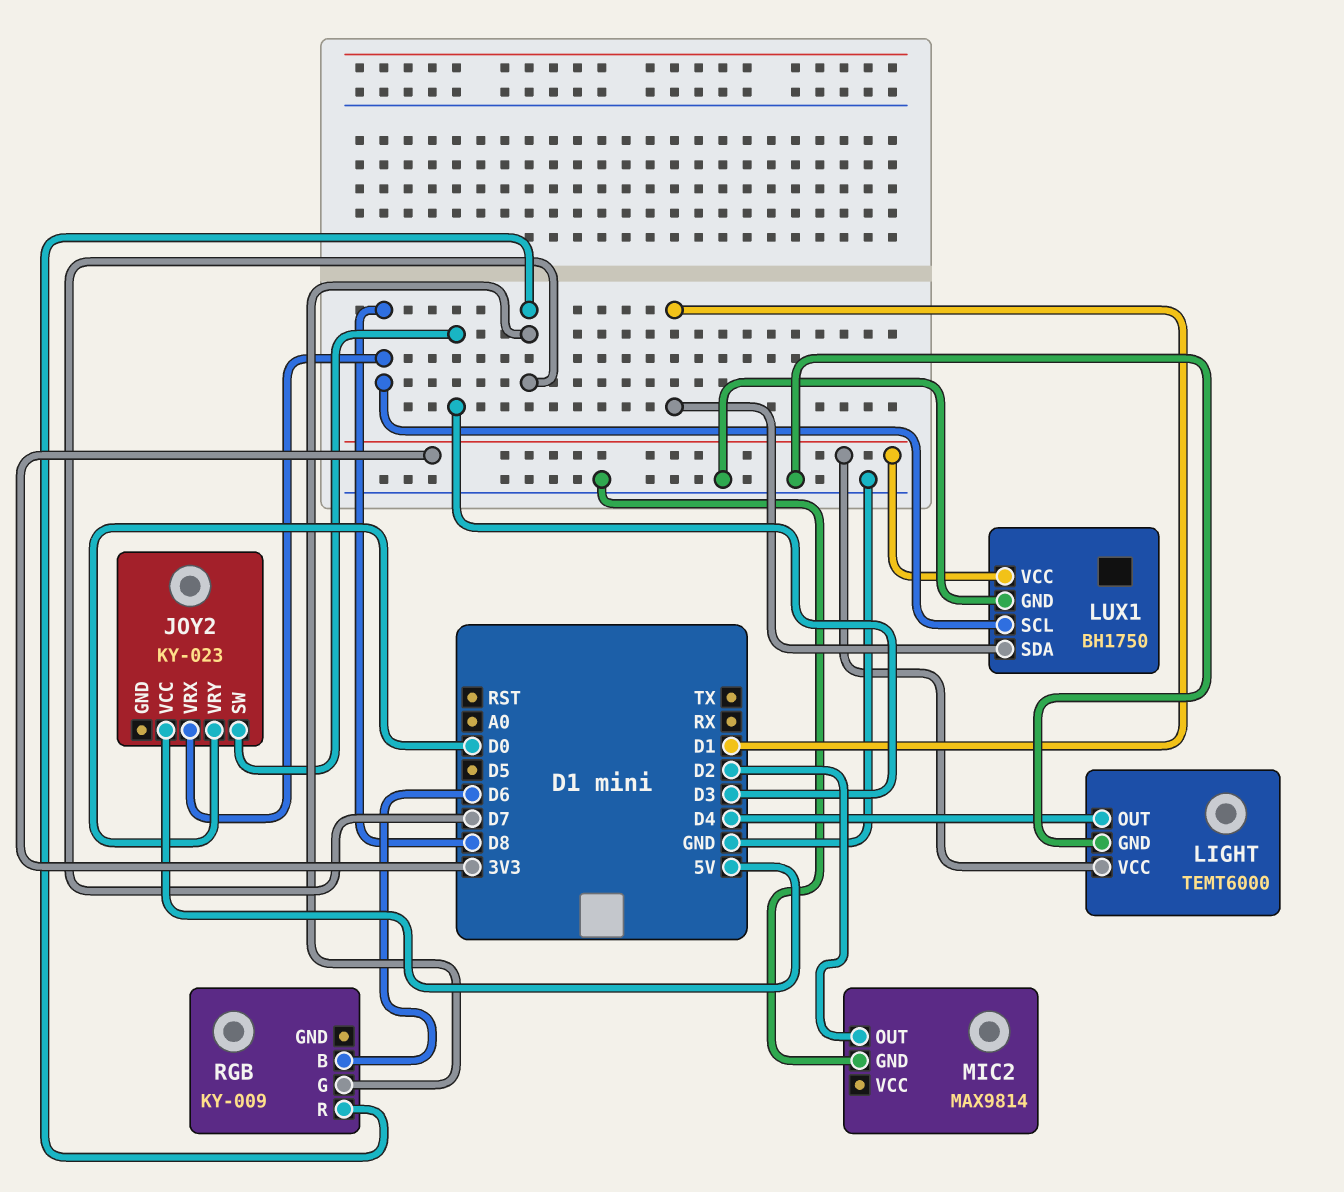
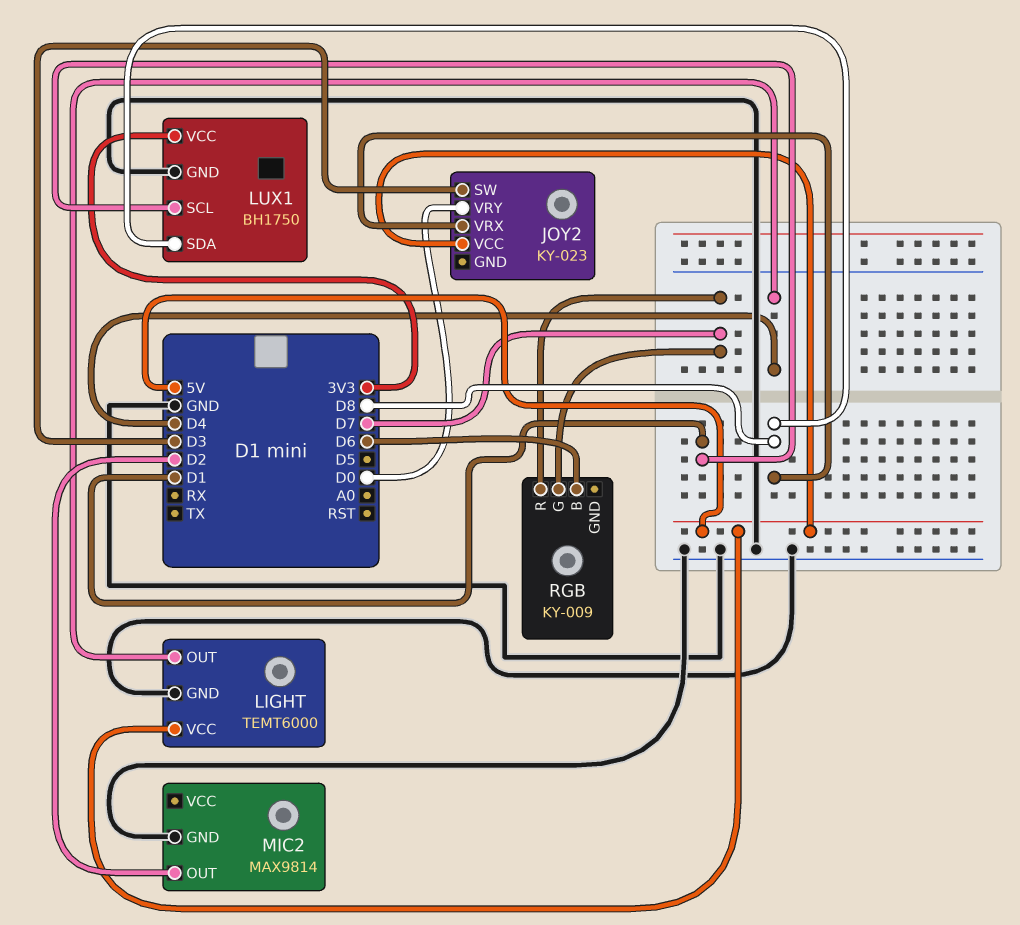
LIGHT pin VCC: 3V3 -> 5V
LUX1 pin SCL: D8 -> D1
LUX1 pin SDA: D1 -> D8

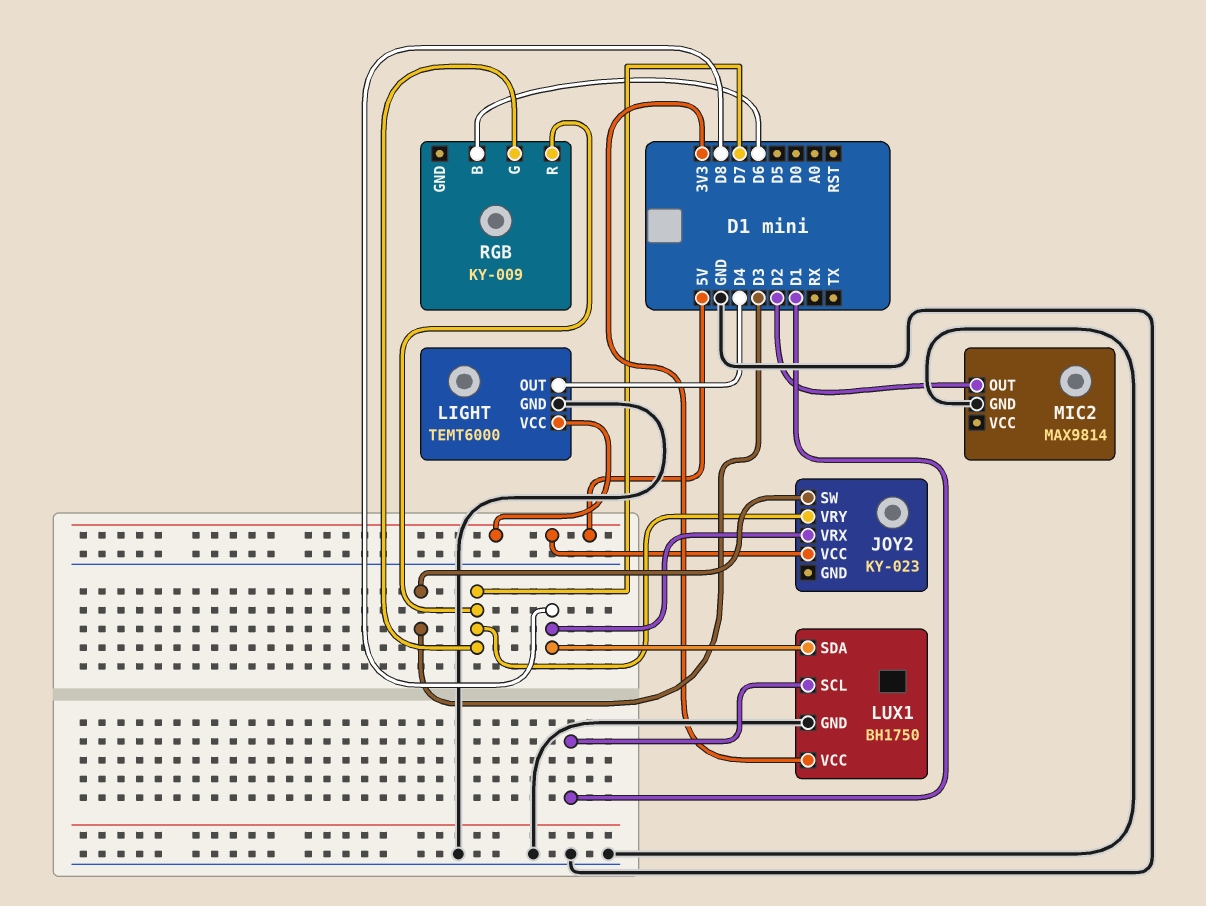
JOY2 pin VRY: D0 -> D7

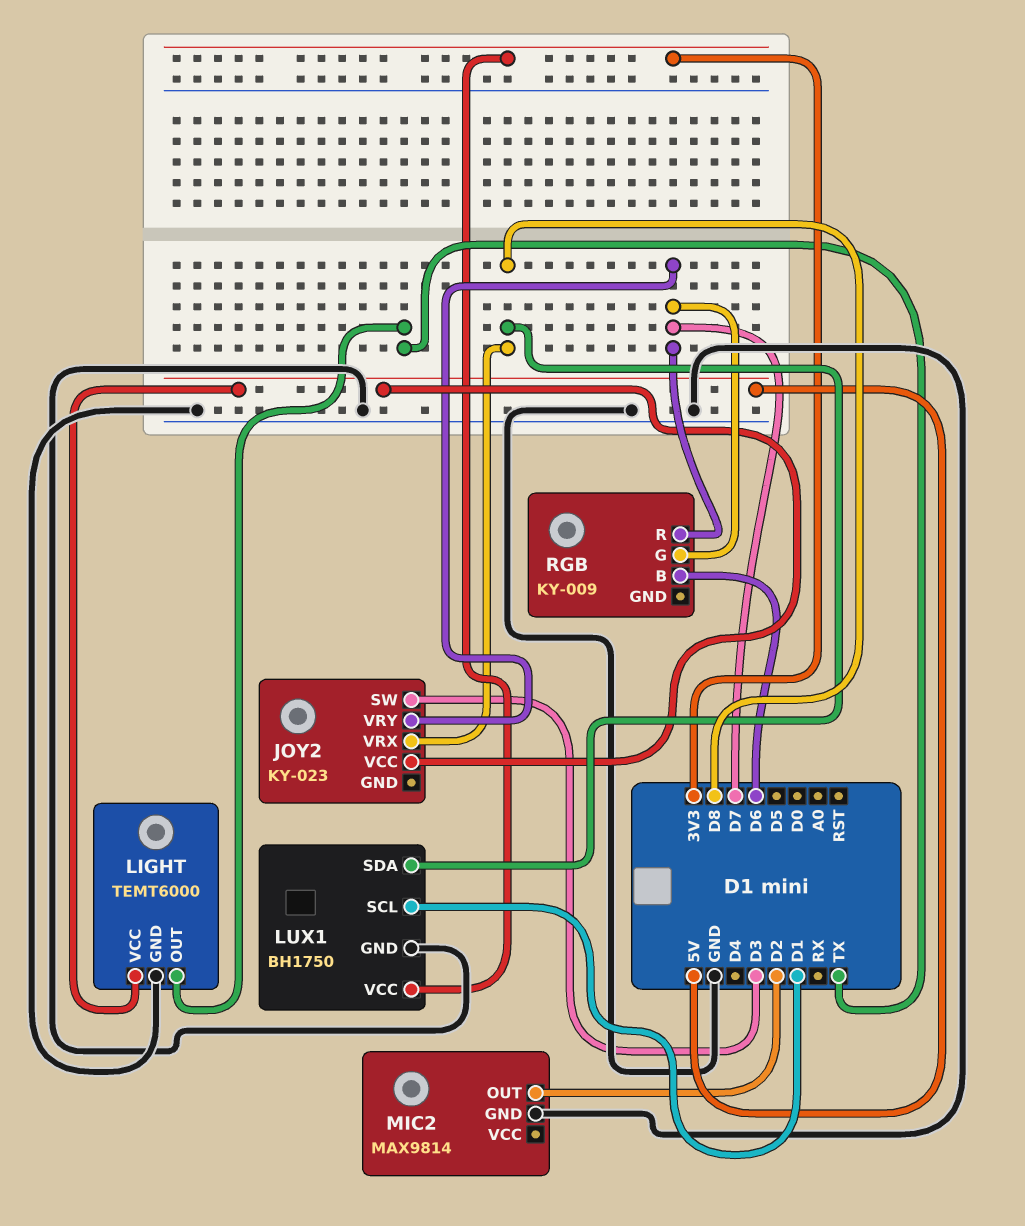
LIGHT pin OUT: D4 -> TX

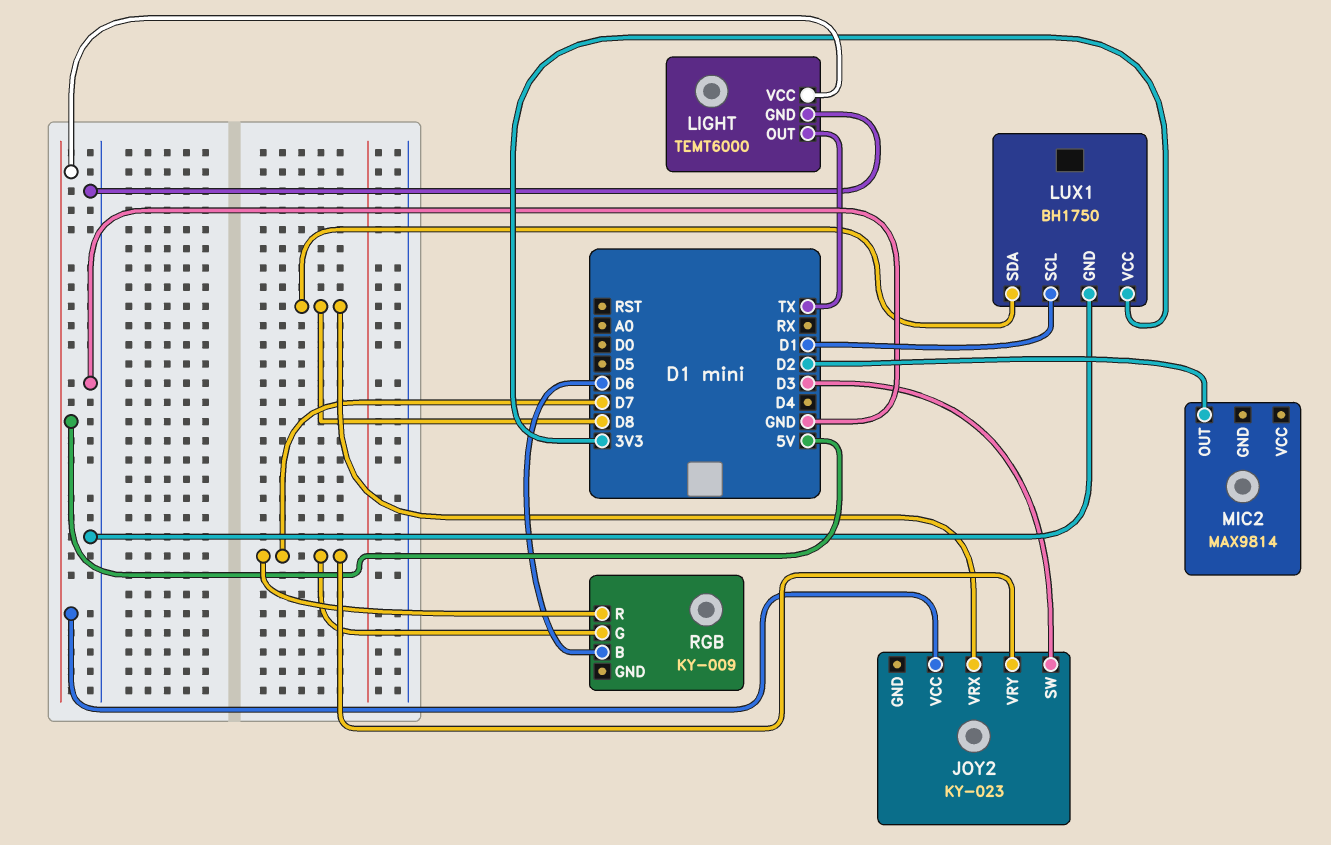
MIC2 pin GND: GND -> none

